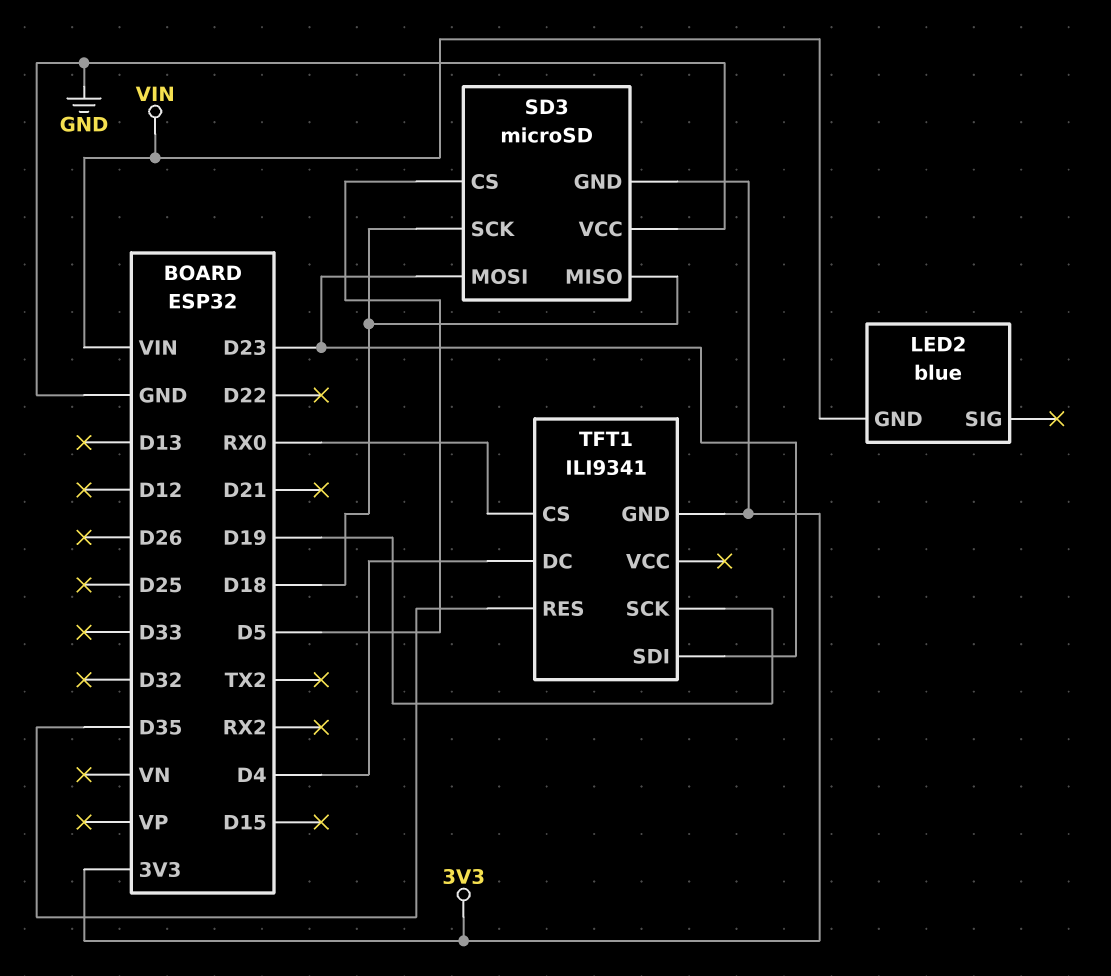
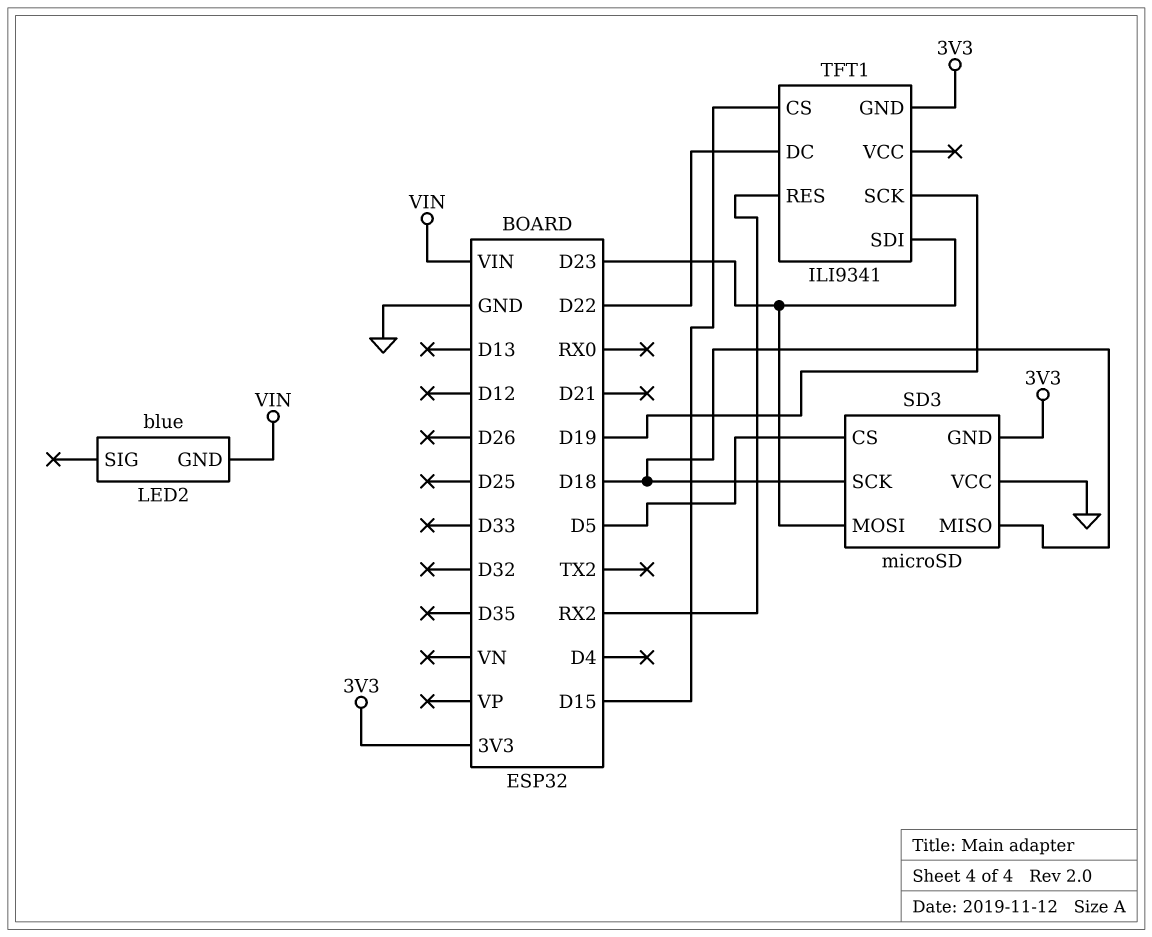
TFT1 pin CS: RX0 -> D15
TFT1 pin DC: D4 -> D22
TFT1 pin RES: D35 -> RX2

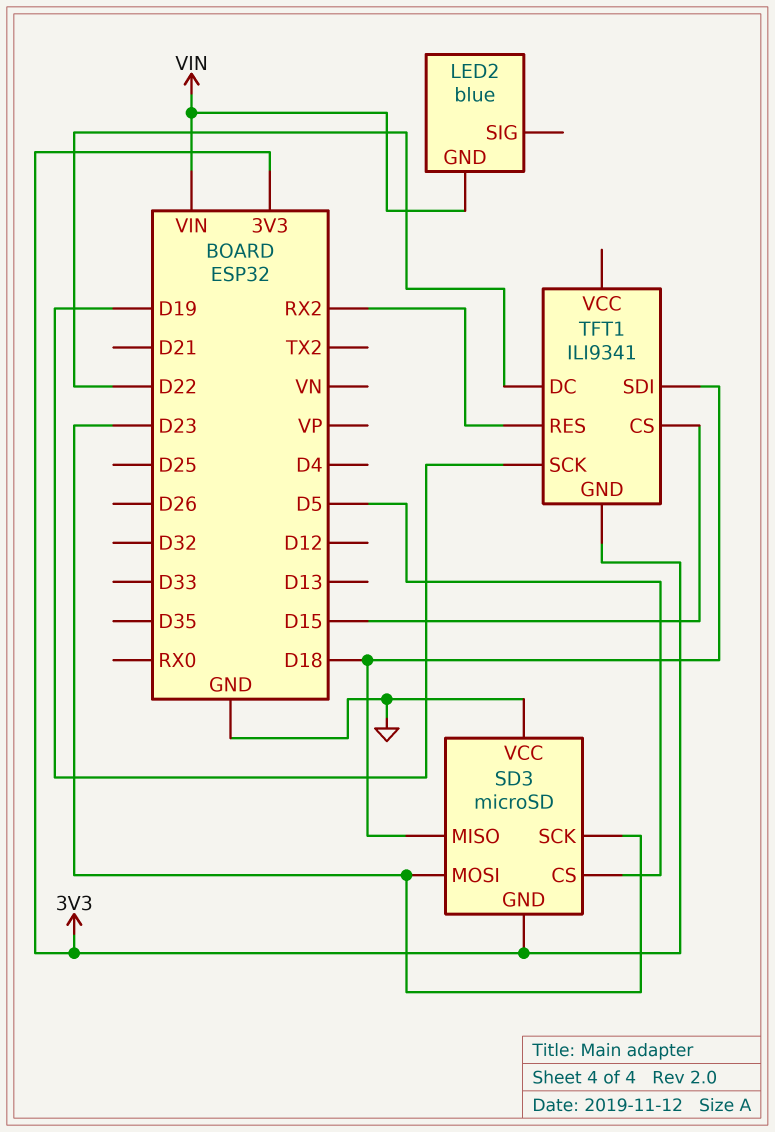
SD3 pin SCK: D18 -> D23
TFT1 pin SDI: D23 -> D18

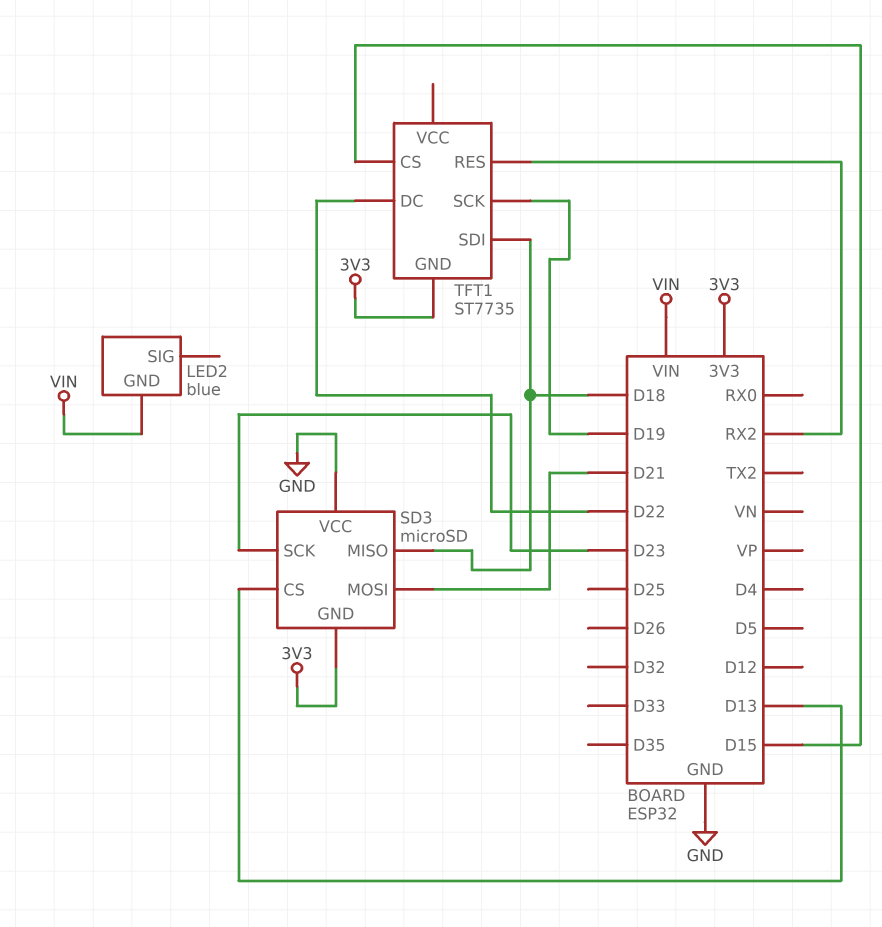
SD3 pin CS: D5 -> D13
SD3 pin MOSI: D23 -> D21
TFT1: ILI9341 -> ST7735

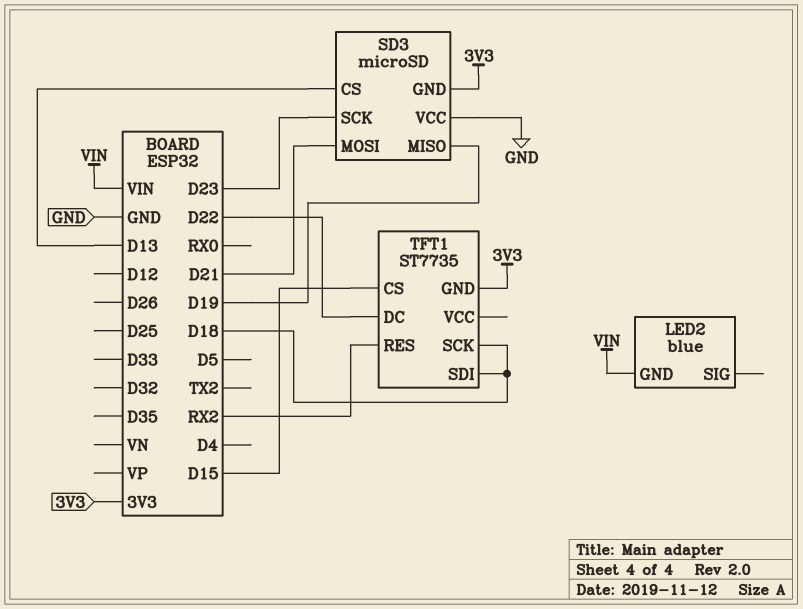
SD3 pin MISO: D18 -> D19
TFT1 pin SCK: D19 -> D18

